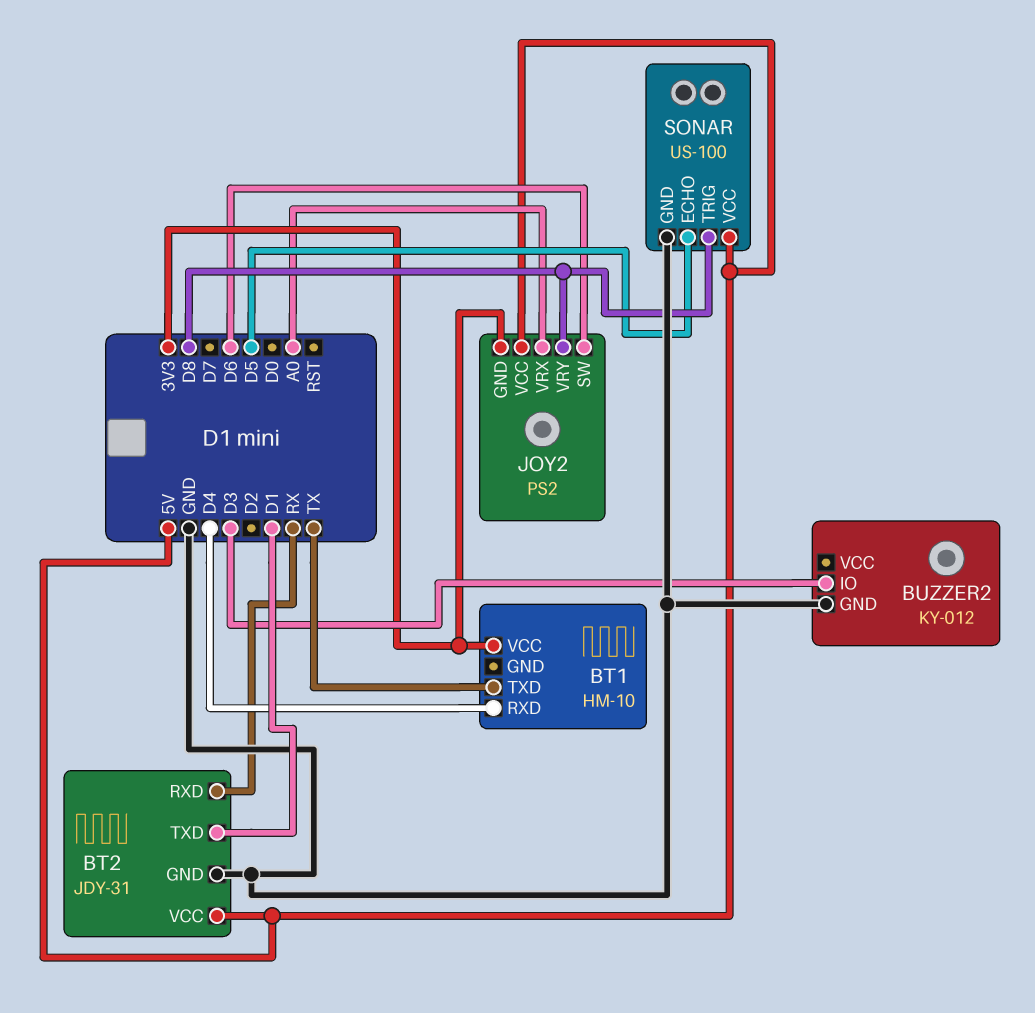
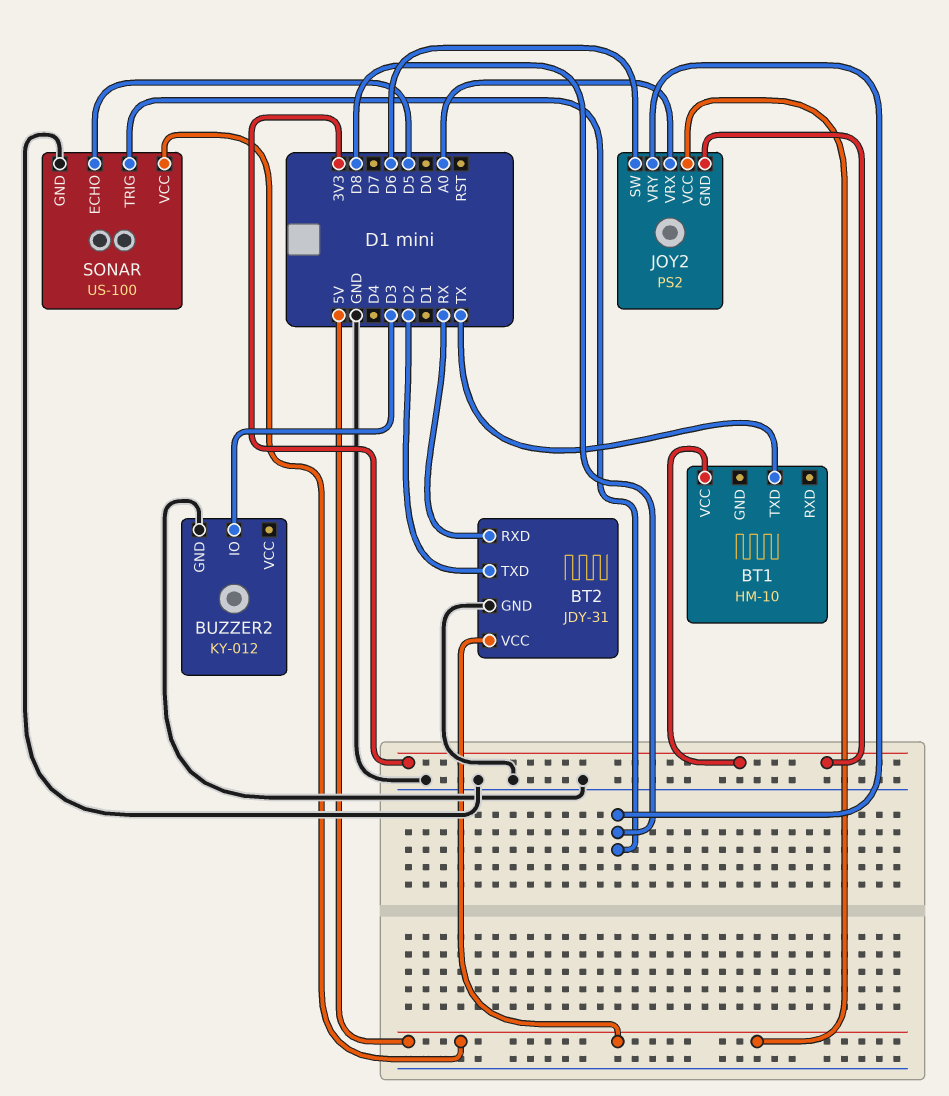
BT1 pin RXD: D4 -> none
BT2 pin TXD: D1 -> D2

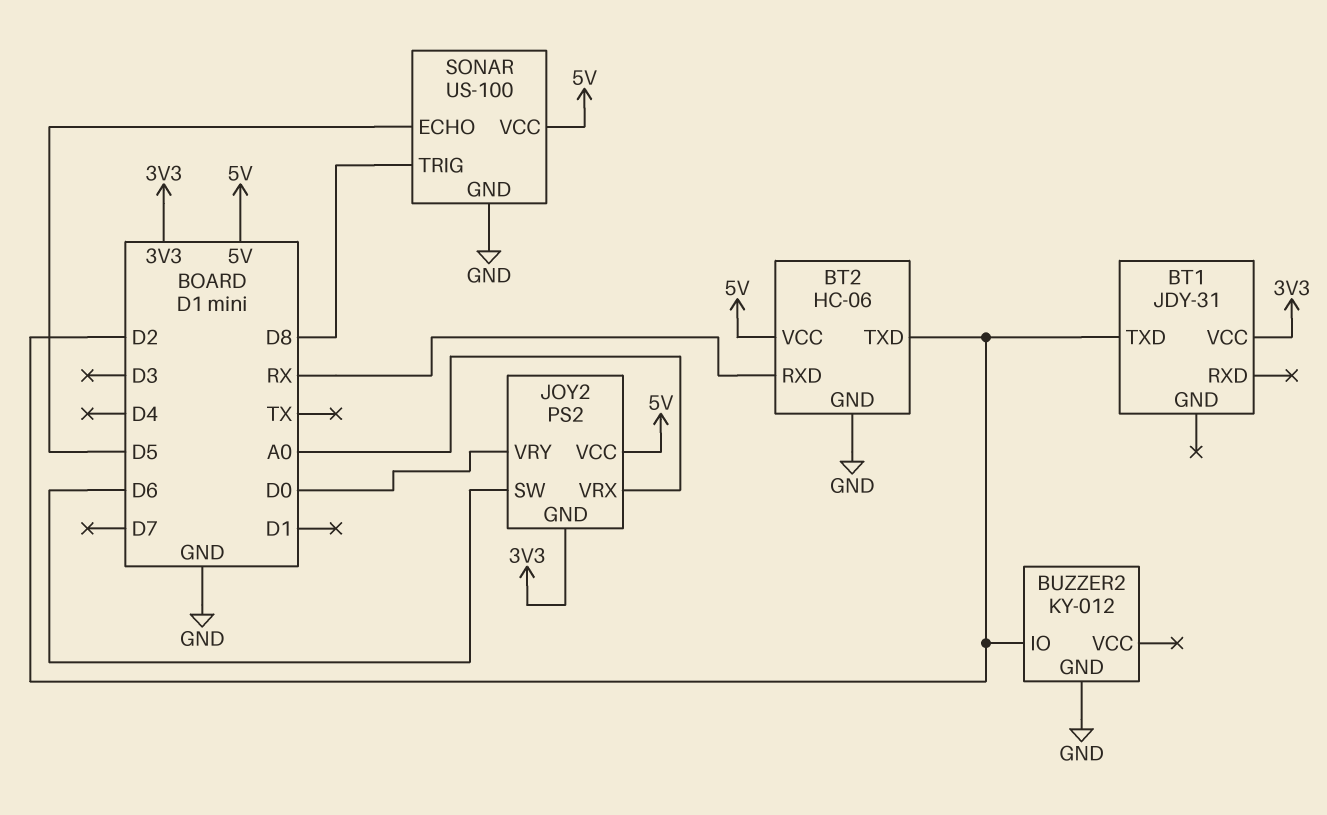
BT1: HM-10 -> JDY-31
BT1 pin TXD: TX -> D2
BT2: JDY-31 -> HC-06
BUZZER2 pin IO: D3 -> D2
JOY2 pin VRY: D8 -> D0

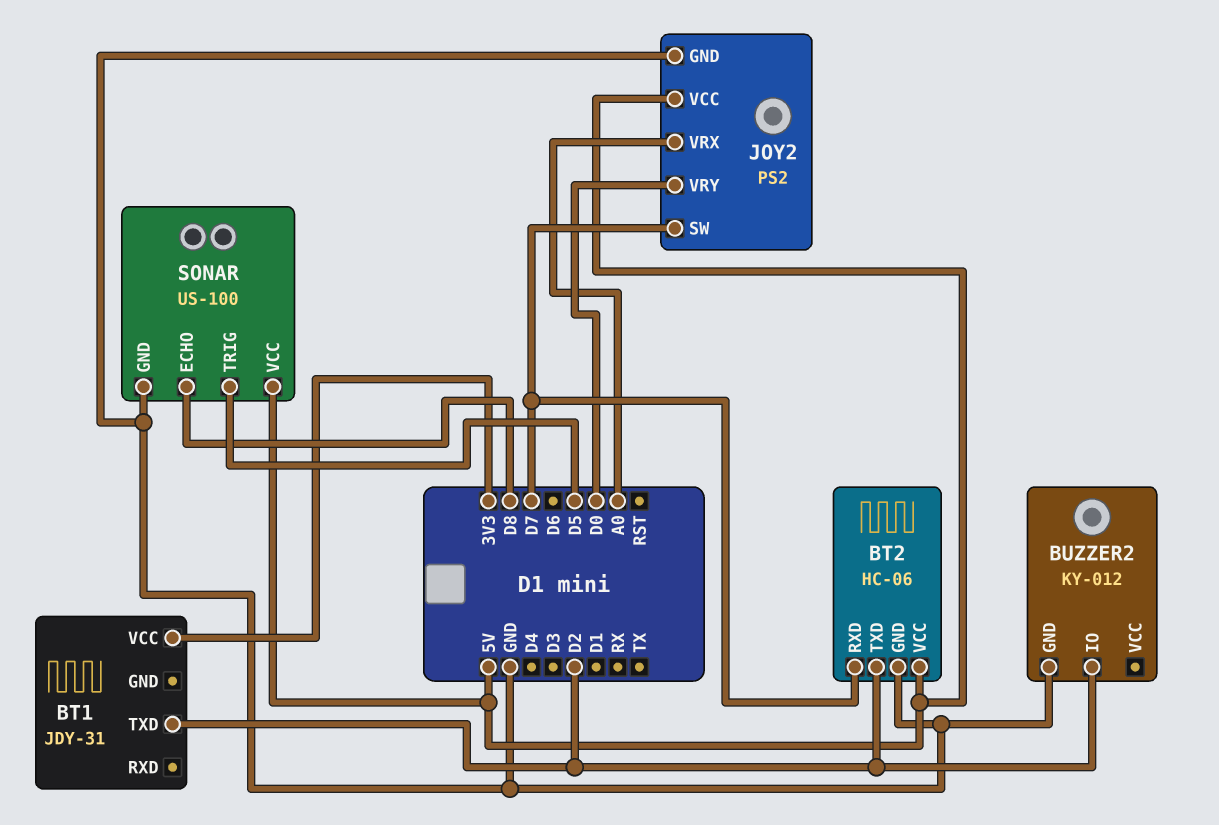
BT2 pin RXD: RX -> D7
JOY2 pin GND: 3V3 -> GND
JOY2 pin SW: D6 -> D7
SONAR pin ECHO: D5 -> D8
SONAR pin TRIG: D8 -> D5

